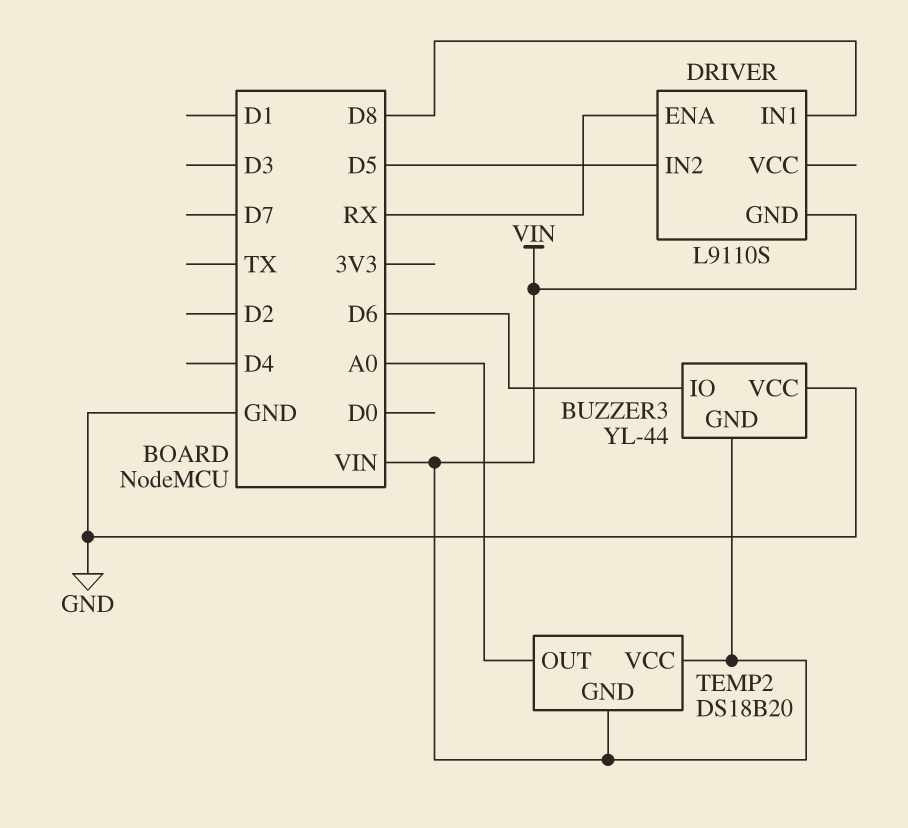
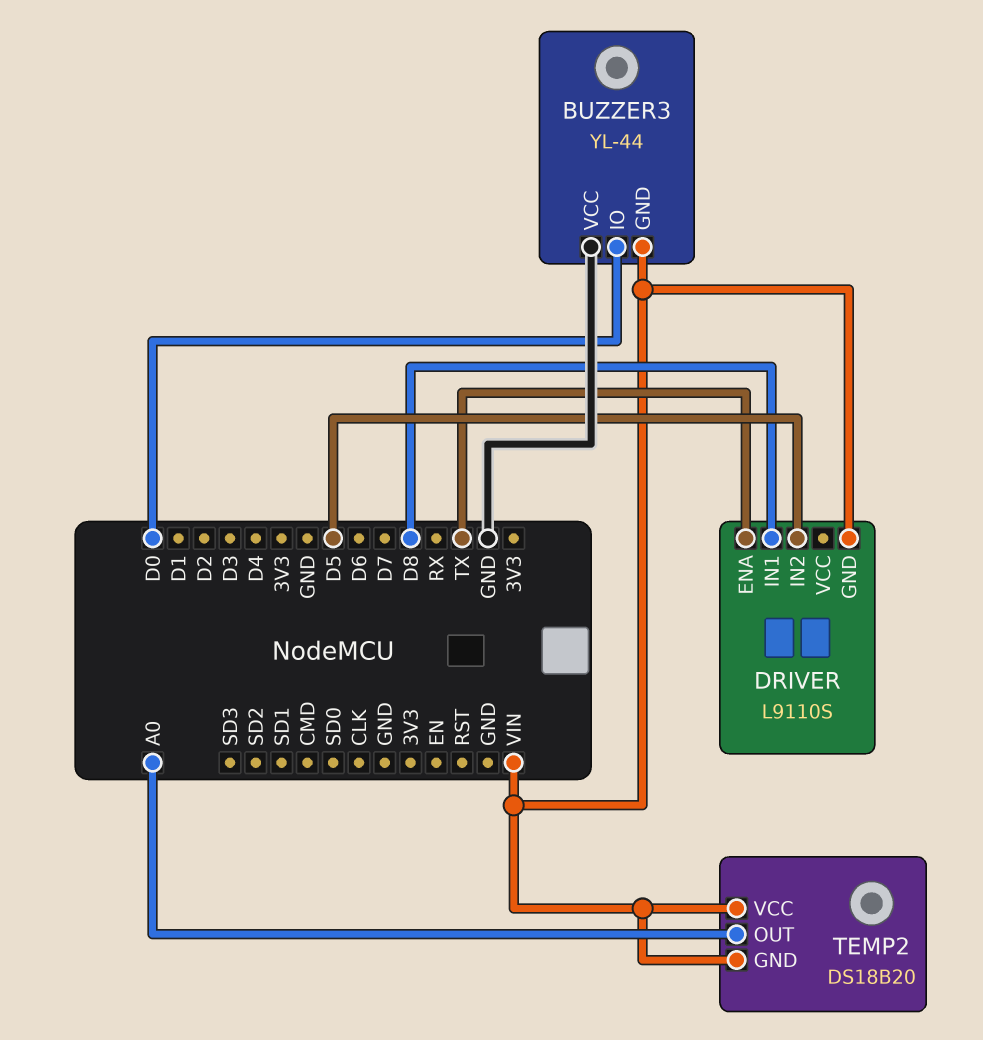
BUZZER3 pin IO: D6 -> D0
DRIVER pin ENA: RX -> TX

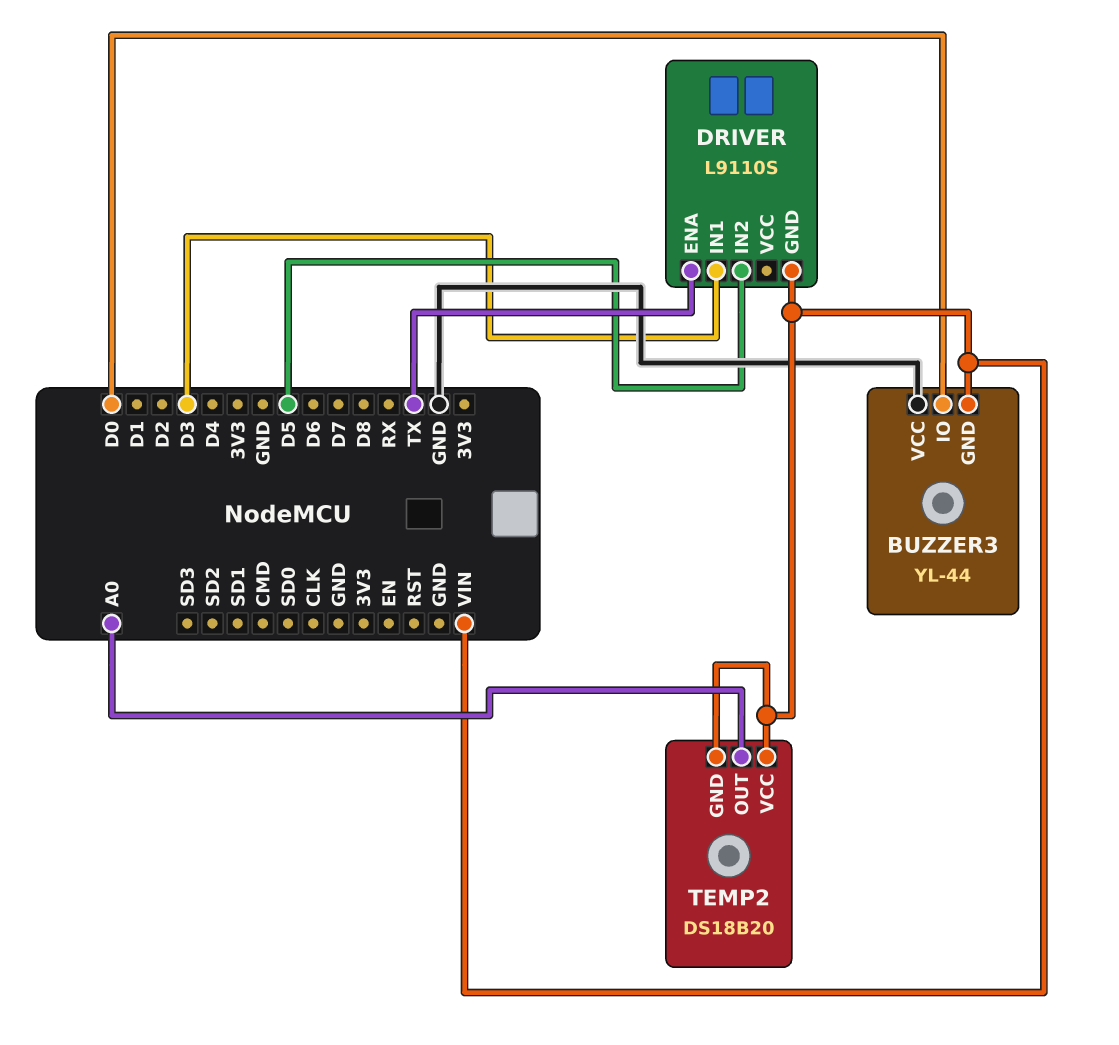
DRIVER pin IN1: D8 -> D3

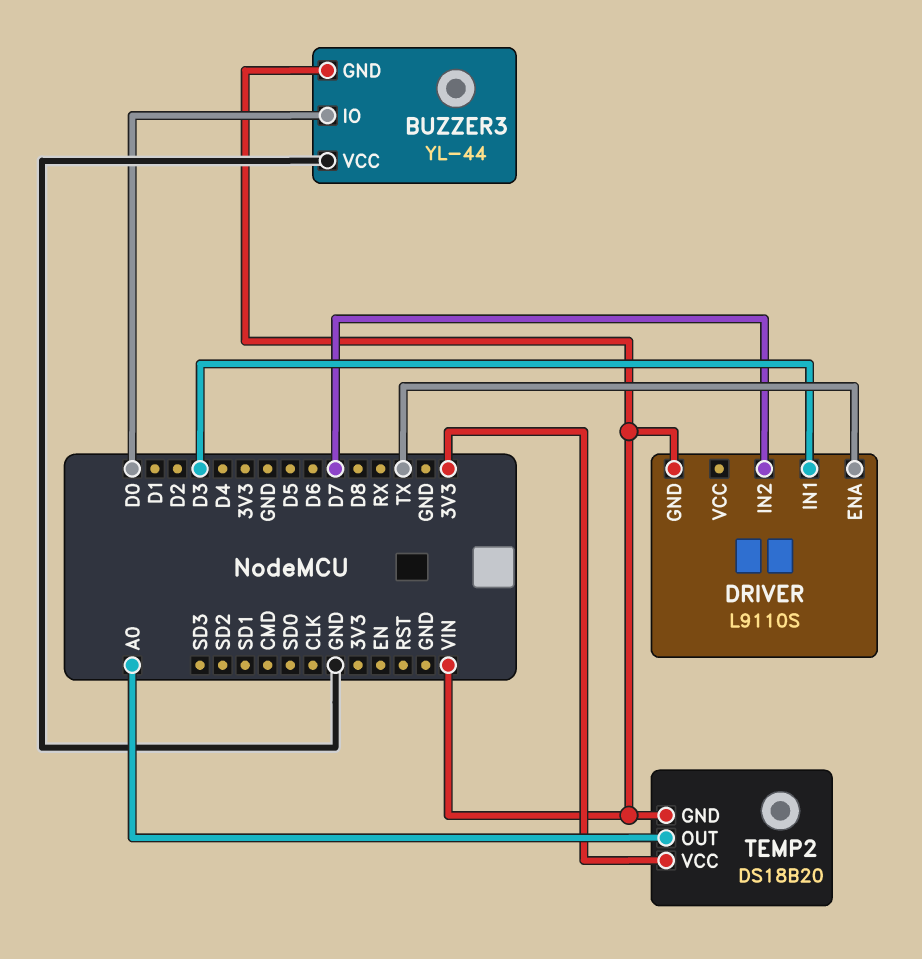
DRIVER pin IN2: D5 -> D7
TEMP2 pin VCC: VIN -> 3V3

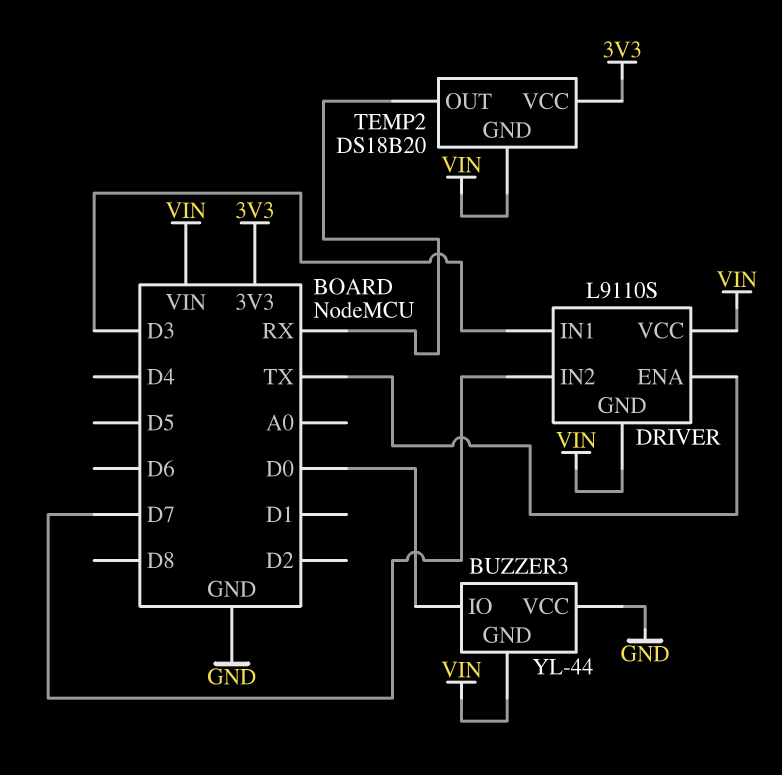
DRIVER pin VCC: none -> VIN
TEMP2 pin OUT: A0 -> RX

